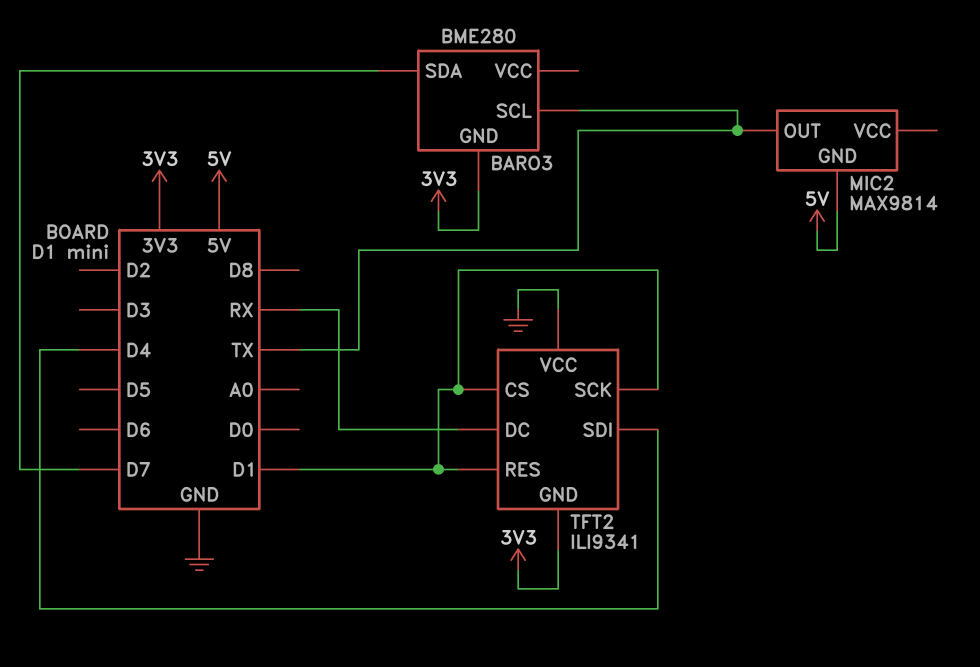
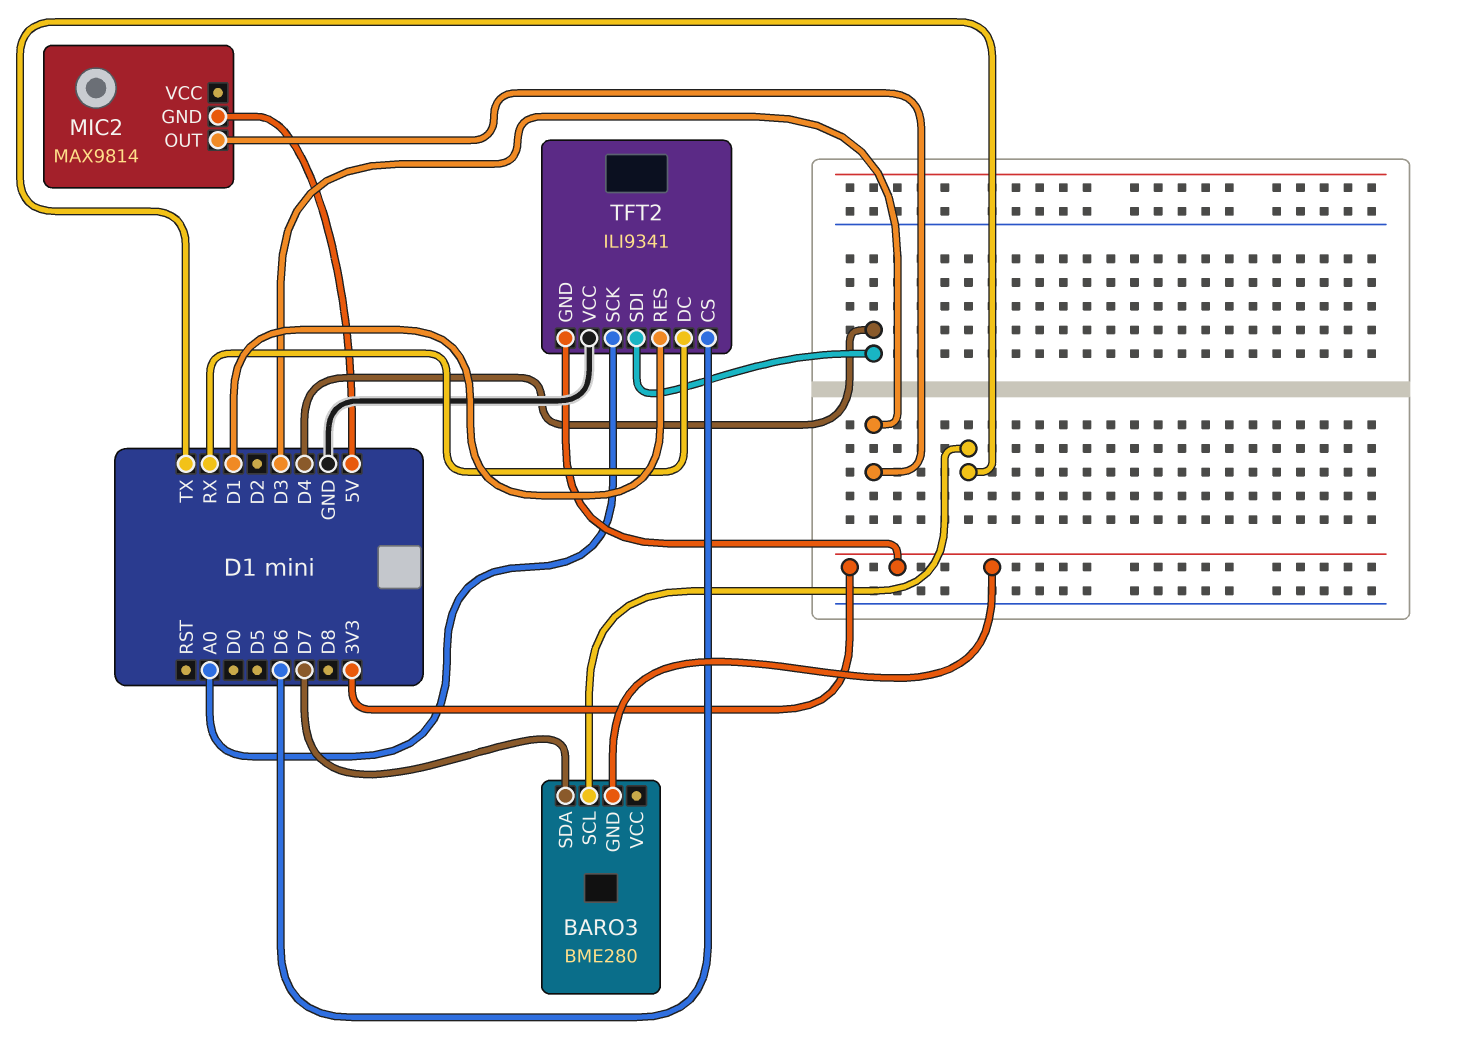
MIC2 pin OUT: TX -> D3
TFT2 pin CS: D1 -> D6
TFT2 pin SCK: D1 -> A0

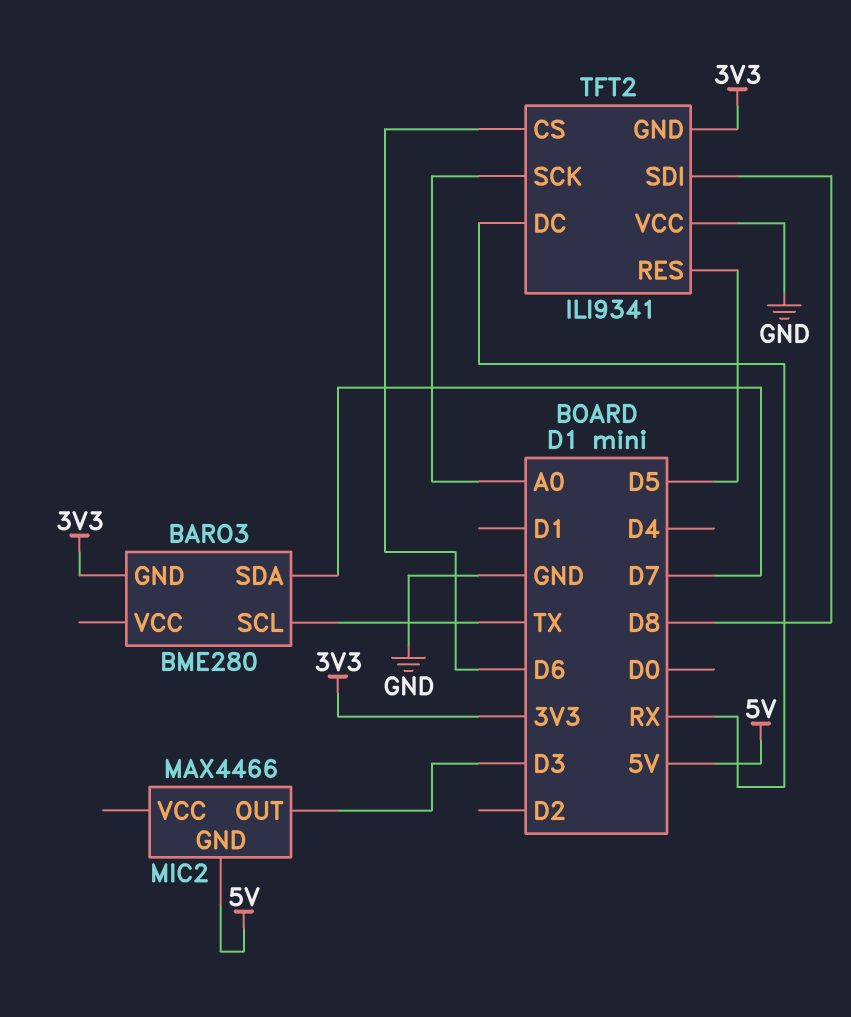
MIC2: MAX9814 -> MAX4466
TFT2 pin RES: D1 -> D5
TFT2 pin SDI: D4 -> D8

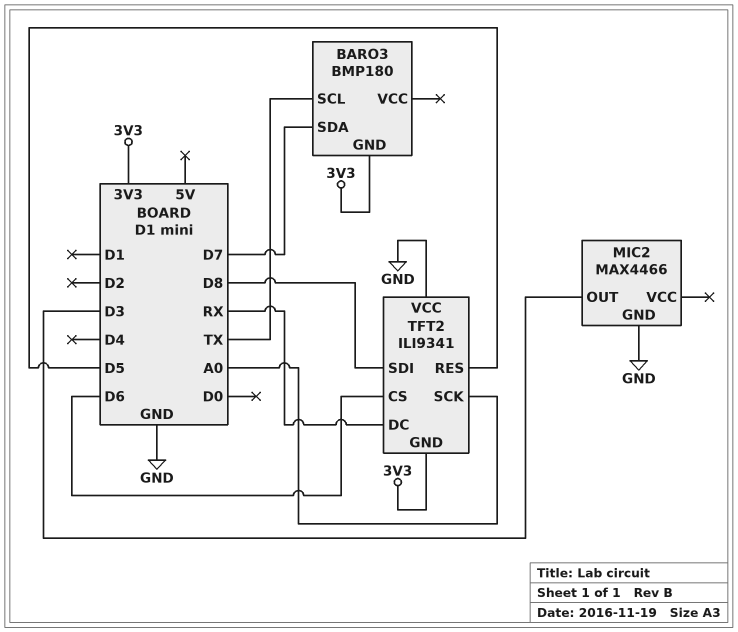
BARO3: BME280 -> BMP180
MIC2 pin GND: 5V -> GND

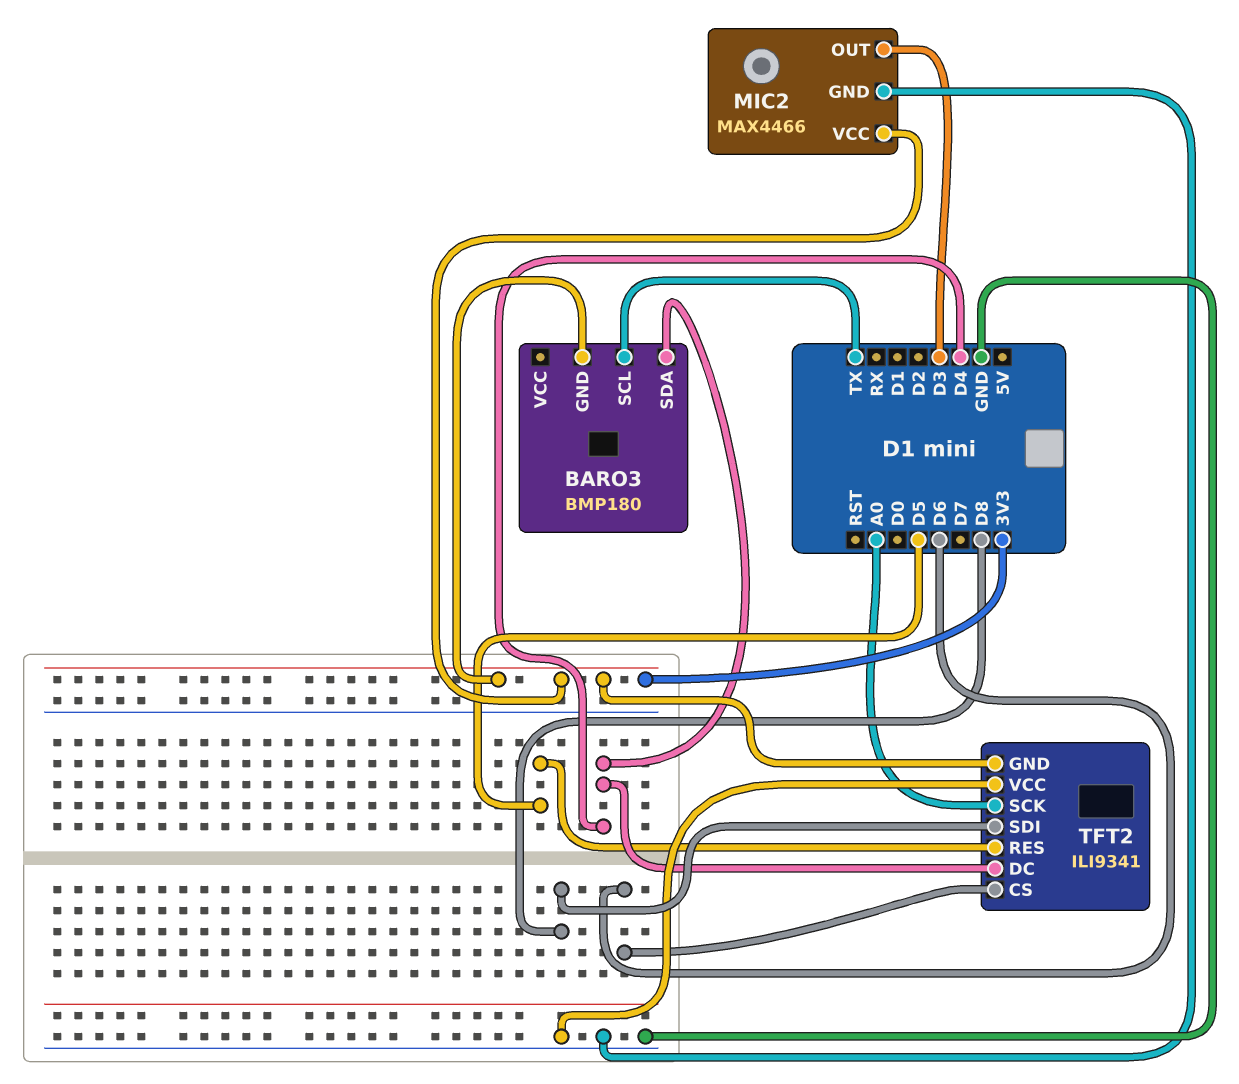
BARO3 pin SDA: D7 -> D4
MIC2 pin VCC: none -> 3V3
TFT2 pin DC: RX -> D4

